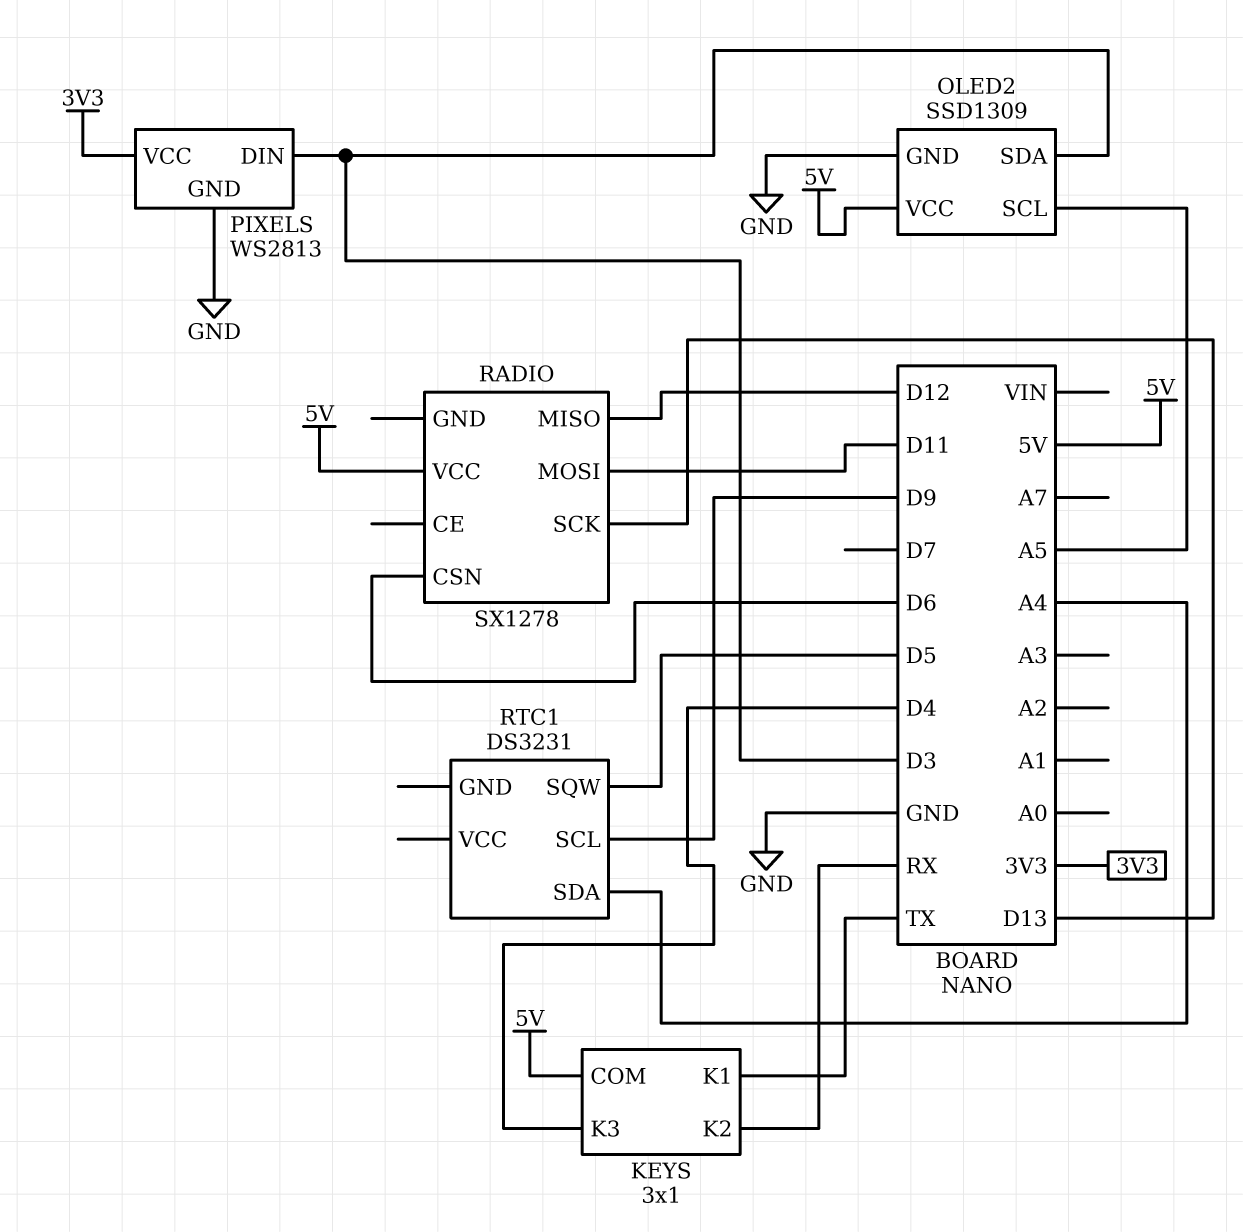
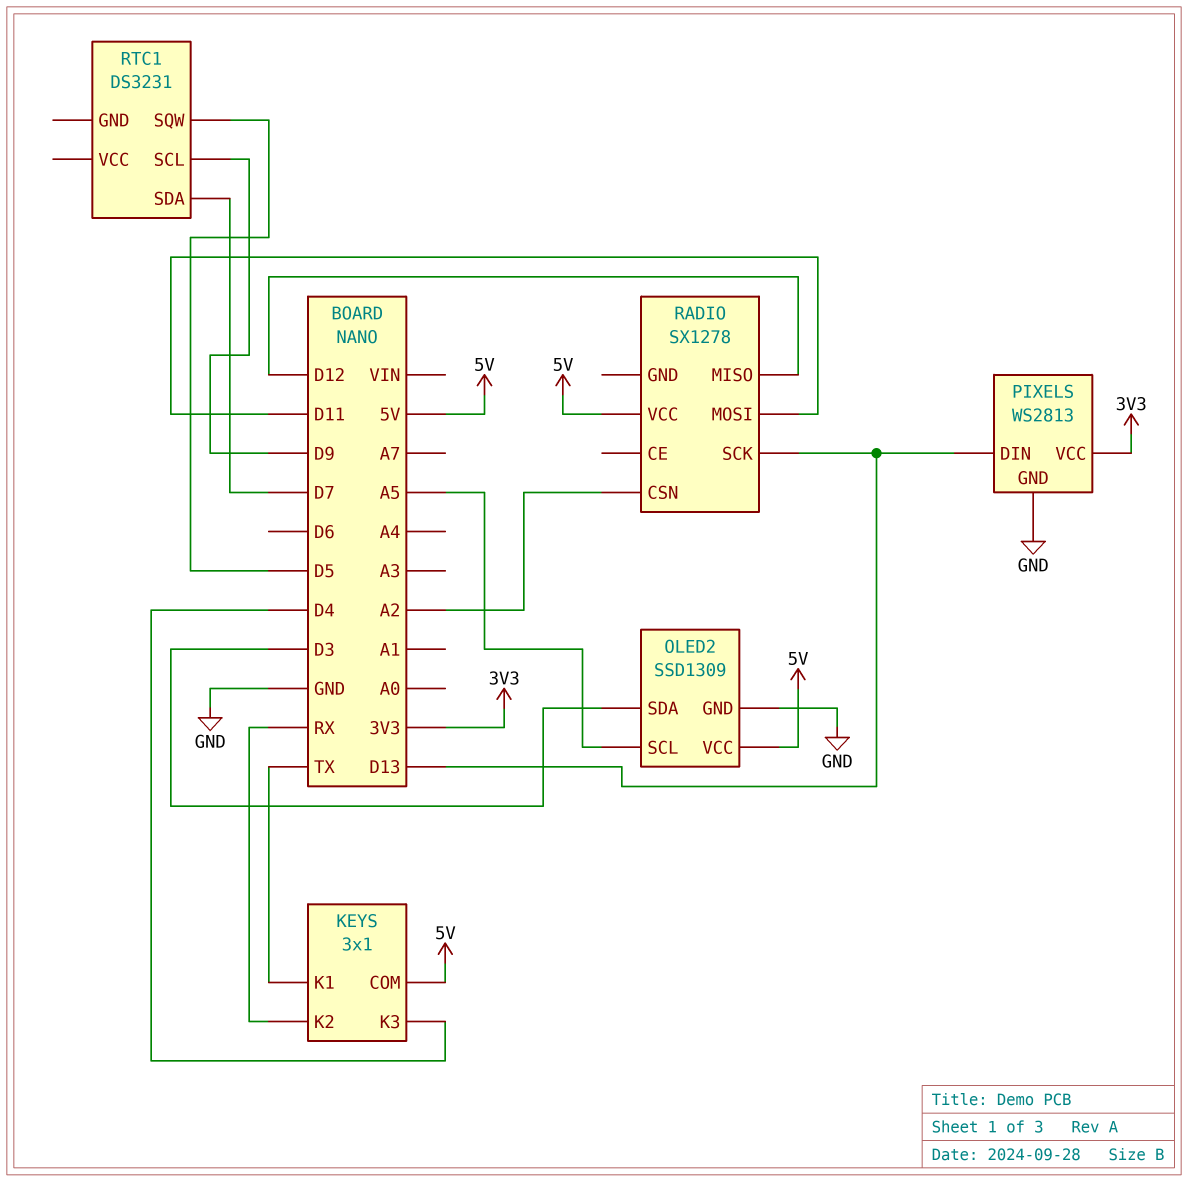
PIXELS pin DIN: D3 -> D13
RADIO pin CSN: D6 -> A2
RTC1 pin SDA: A4 -> D7

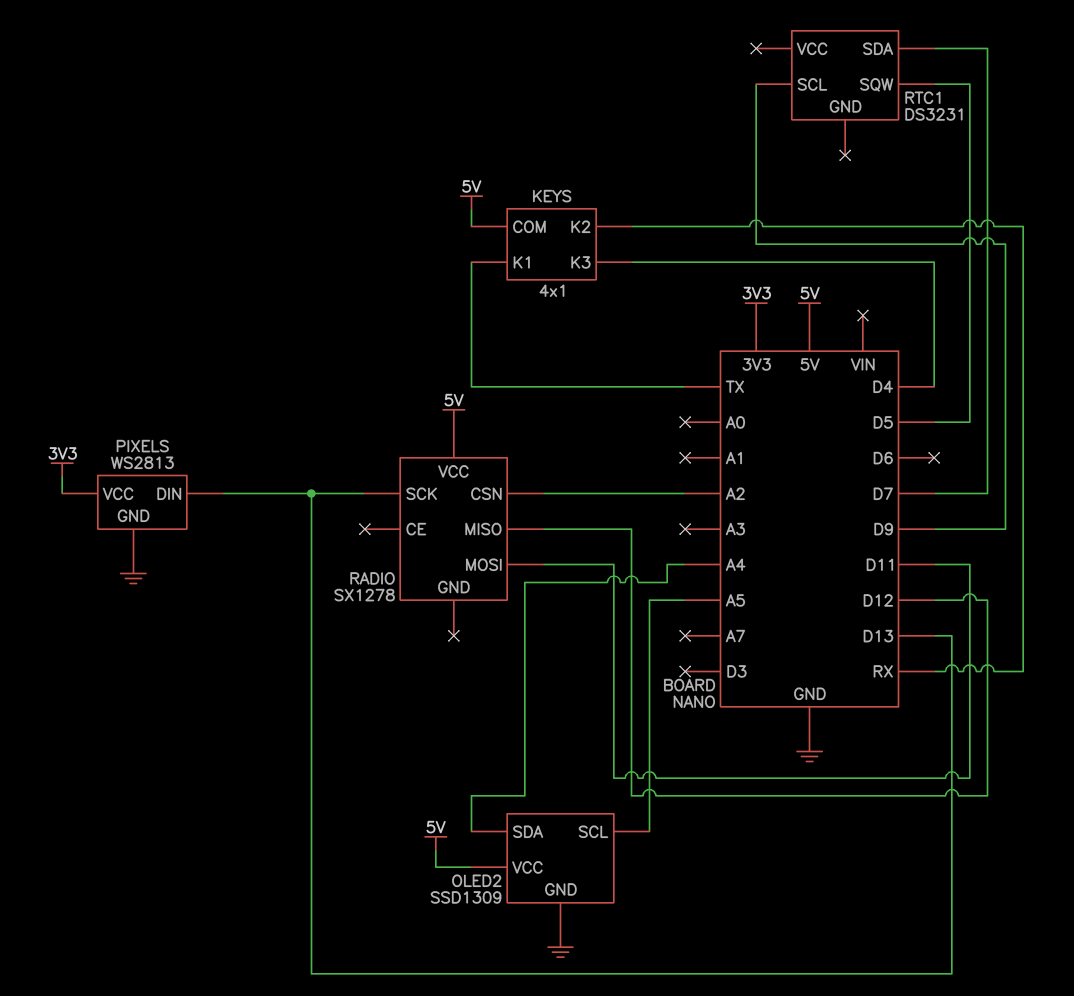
KEYS: 3x1 -> 4x1
OLED2 pin SDA: D3 -> A4

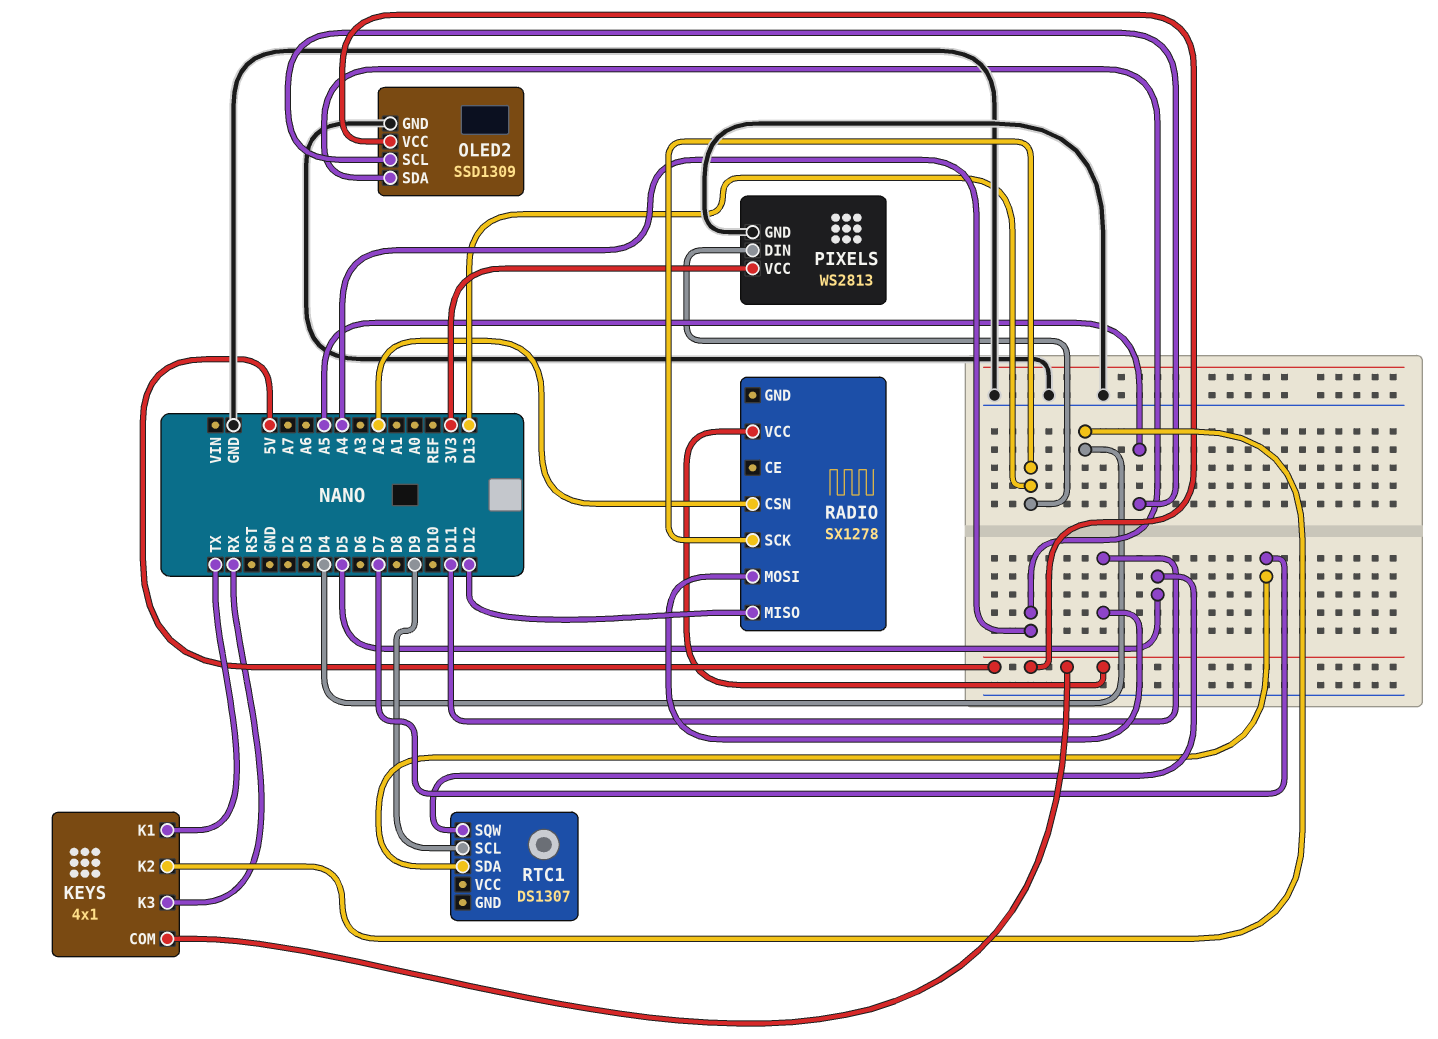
KEYS pin K2: RX -> D4
KEYS pin K3: D4 -> RX
RTC1: DS3231 -> DS1307

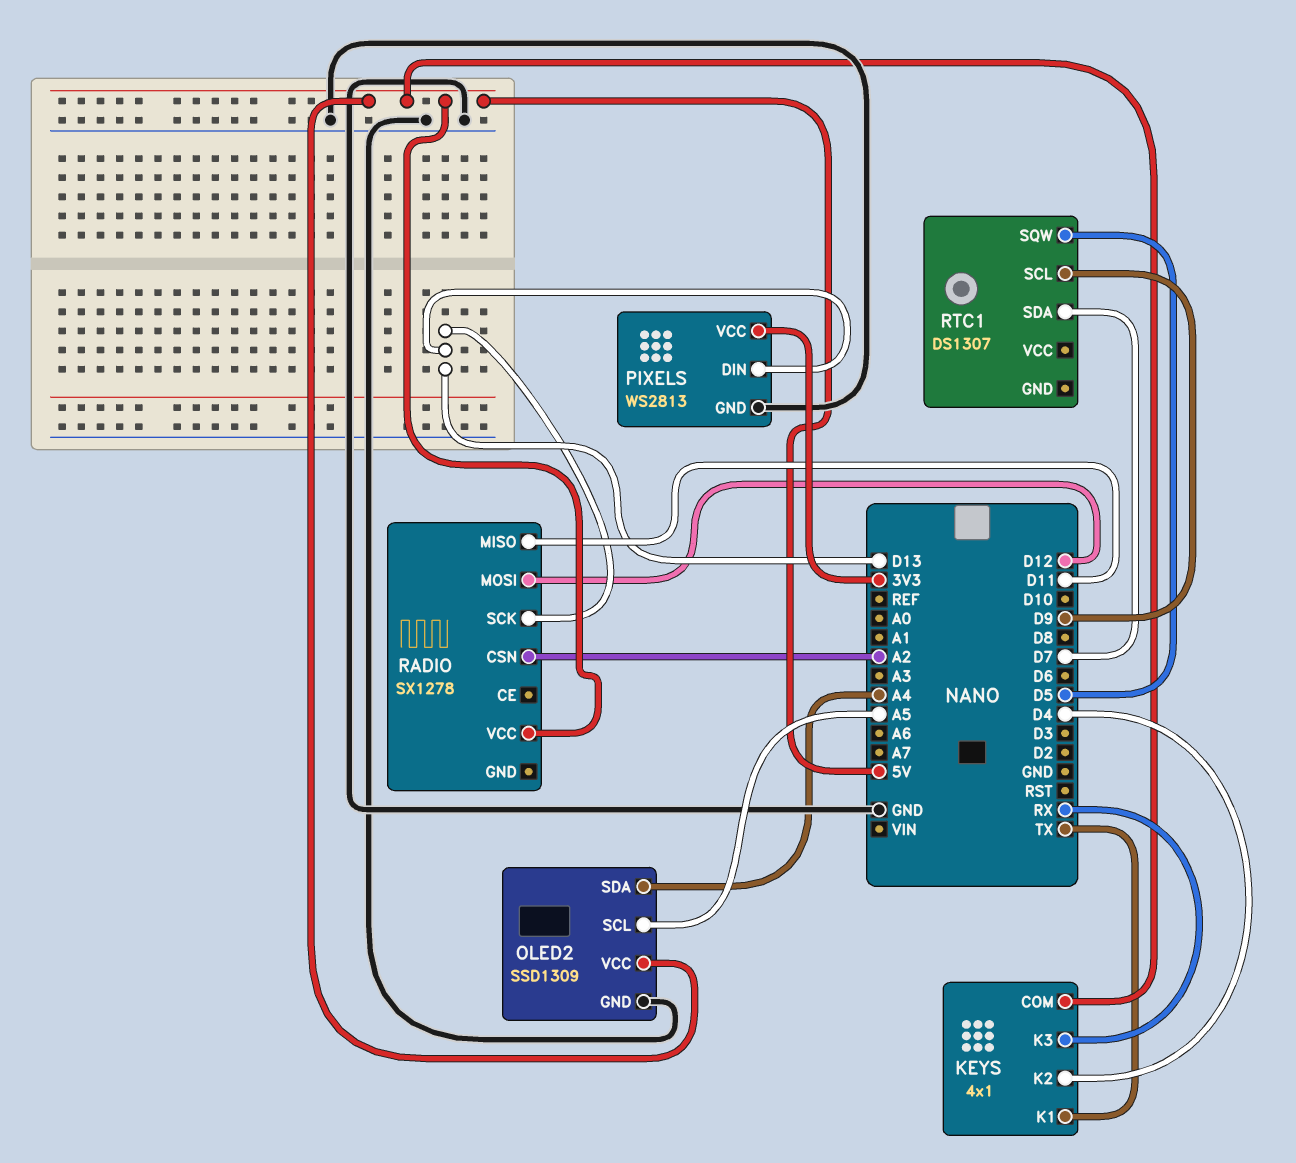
RADIO pin MISO: D12 -> D11
RADIO pin MOSI: D11 -> D12

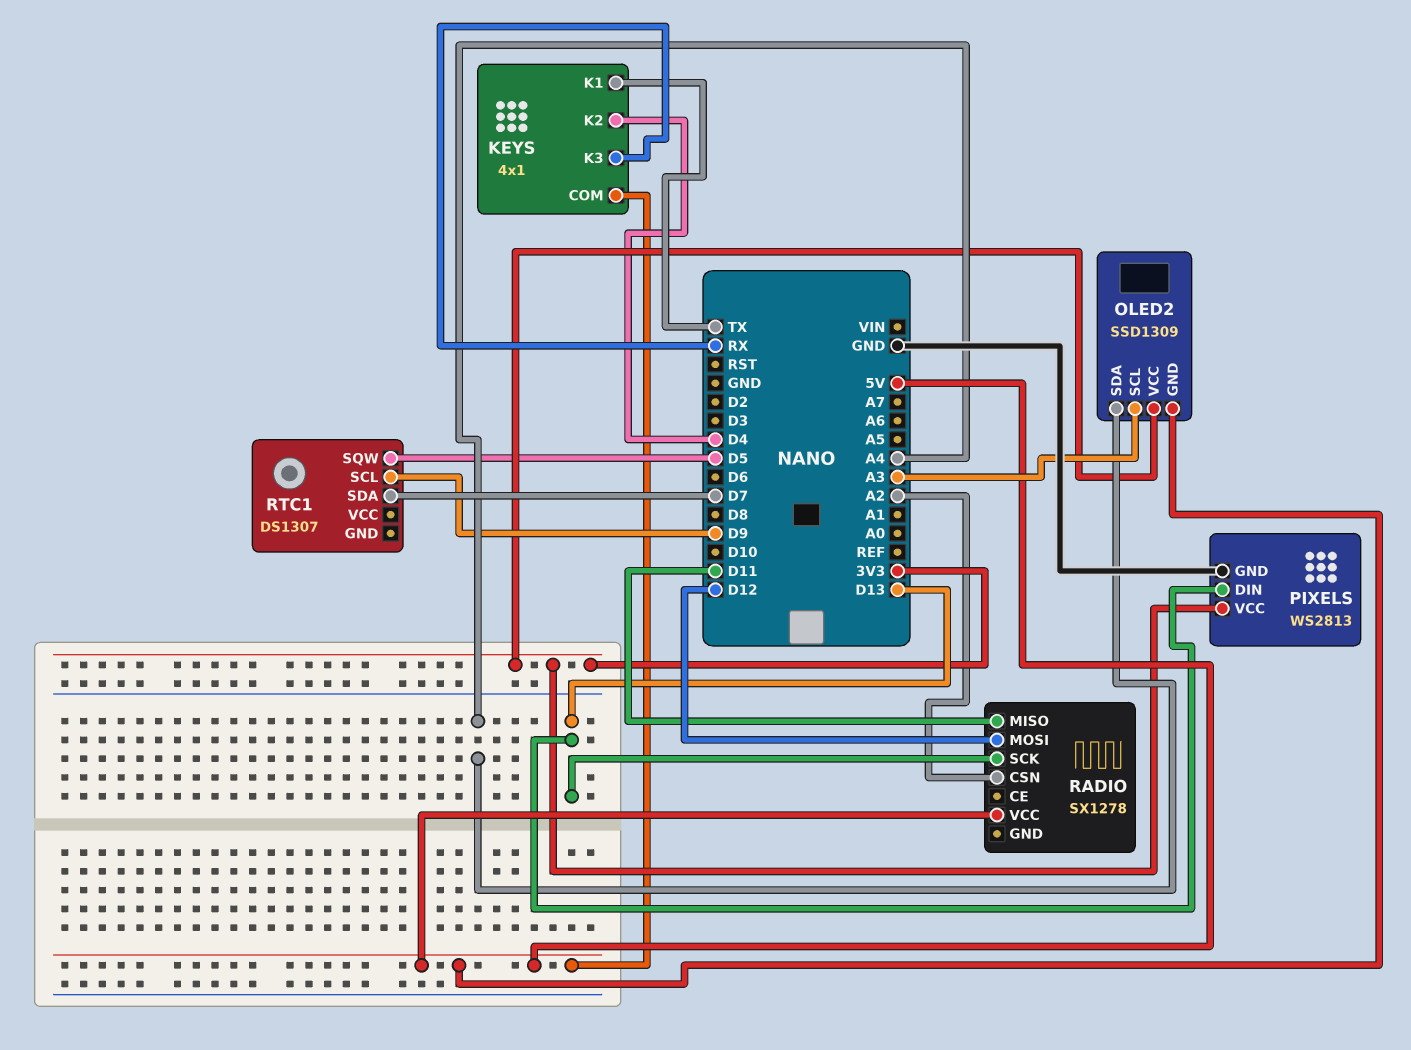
OLED2 pin GND: GND -> 5V
OLED2 pin SCL: A5 -> A3
OLED2 pin VCC: 5V -> 3V3

